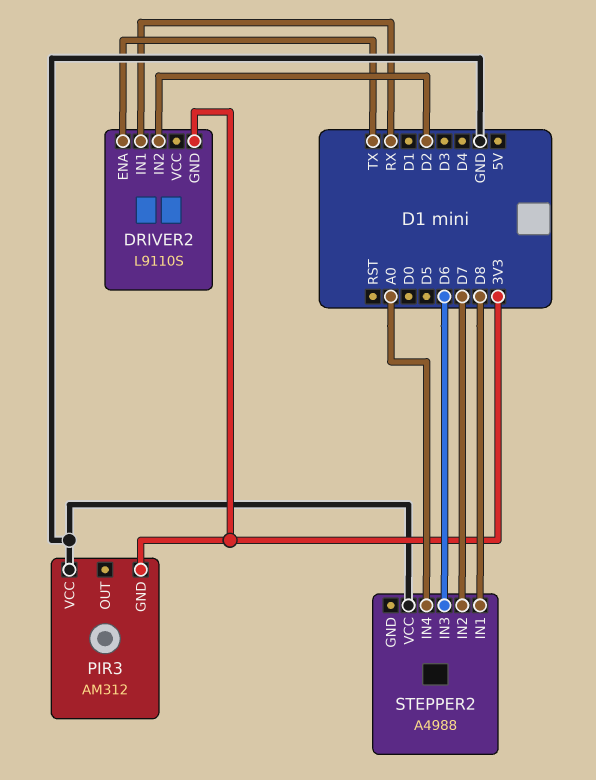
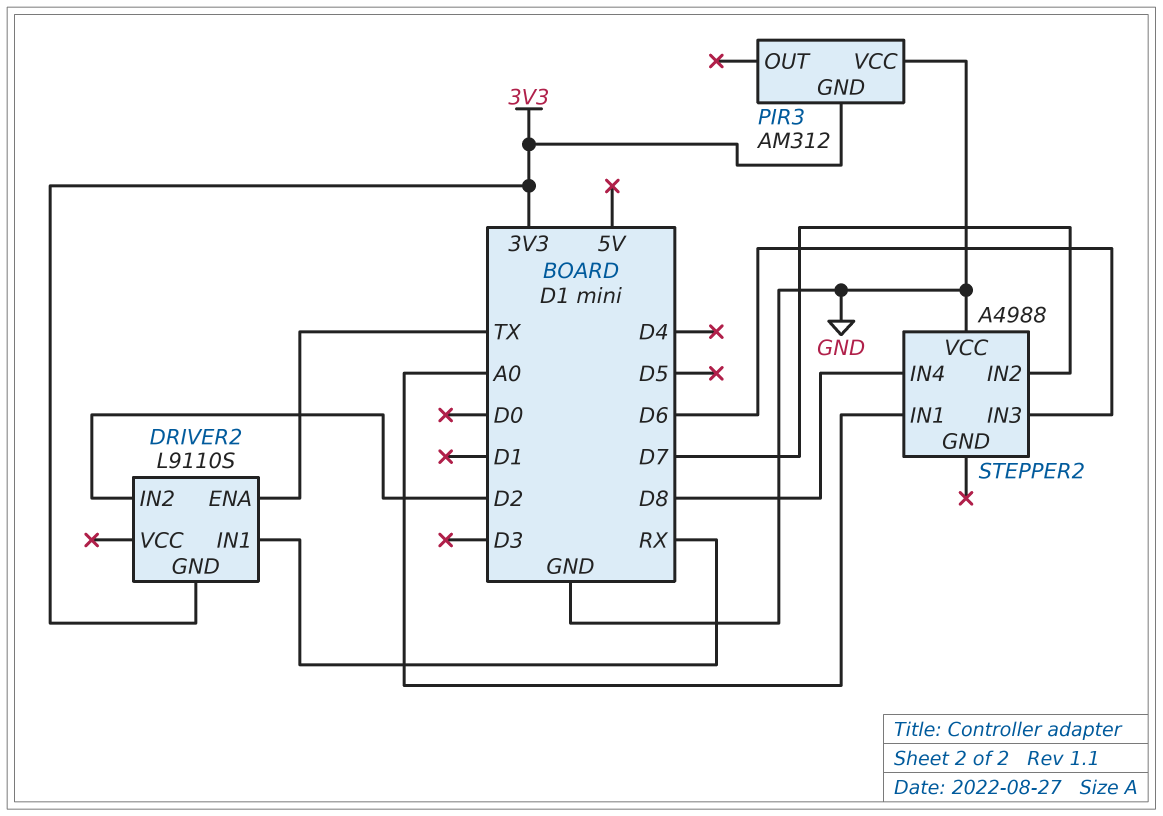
STEPPER2 pin IN1: D8 -> A0
STEPPER2 pin IN4: A0 -> D8

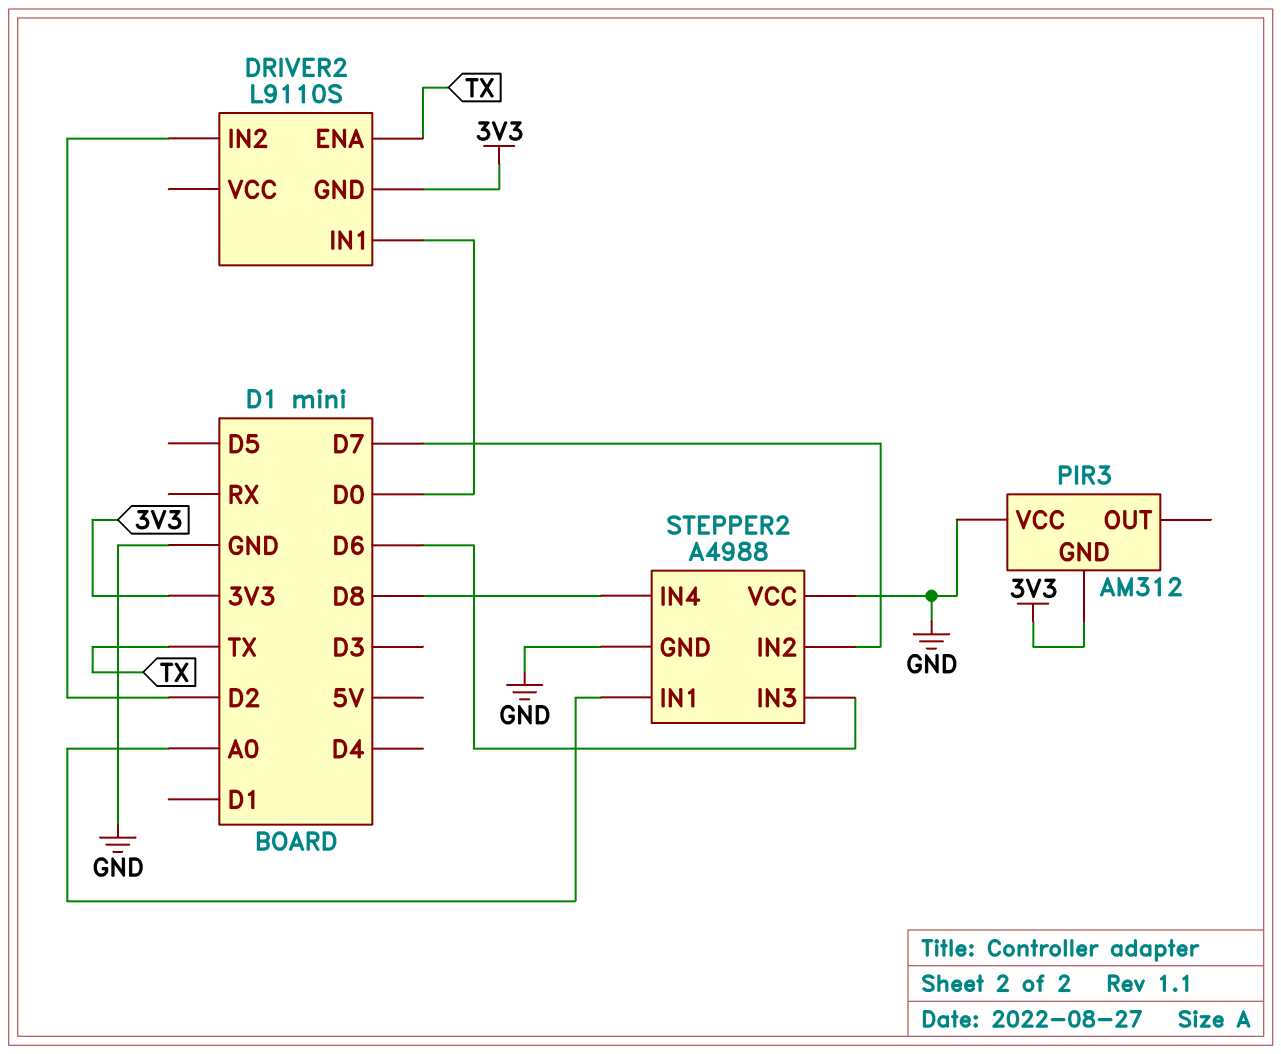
DRIVER2 pin IN1: RX -> D0
STEPPER2 pin GND: none -> GND

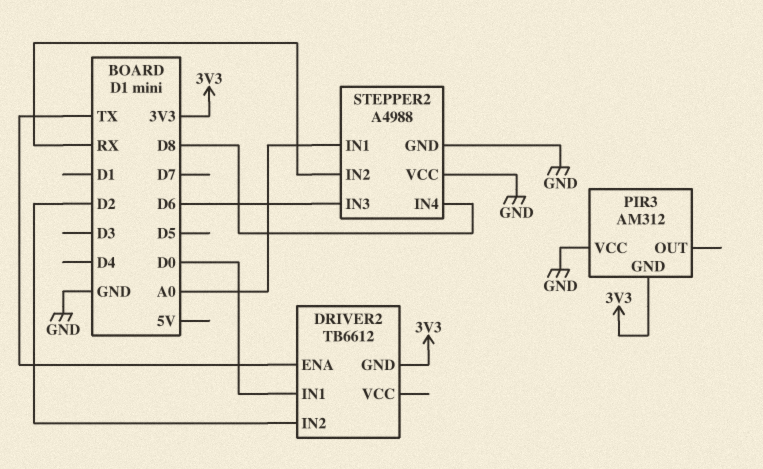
DRIVER2: L9110S -> TB6612
STEPPER2 pin IN2: D7 -> RX

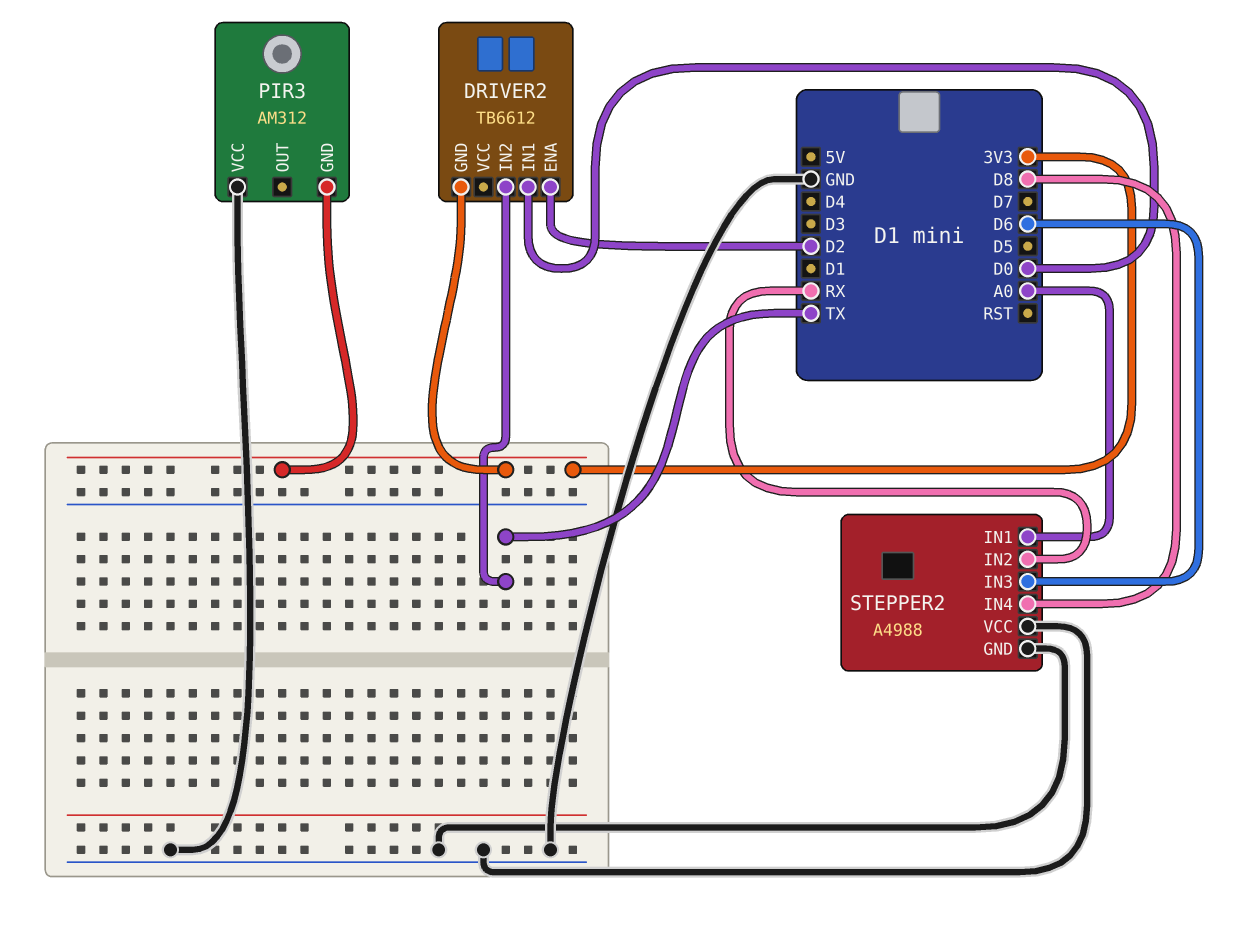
DRIVER2 pin ENA: TX -> D2
DRIVER2 pin IN2: D2 -> TX

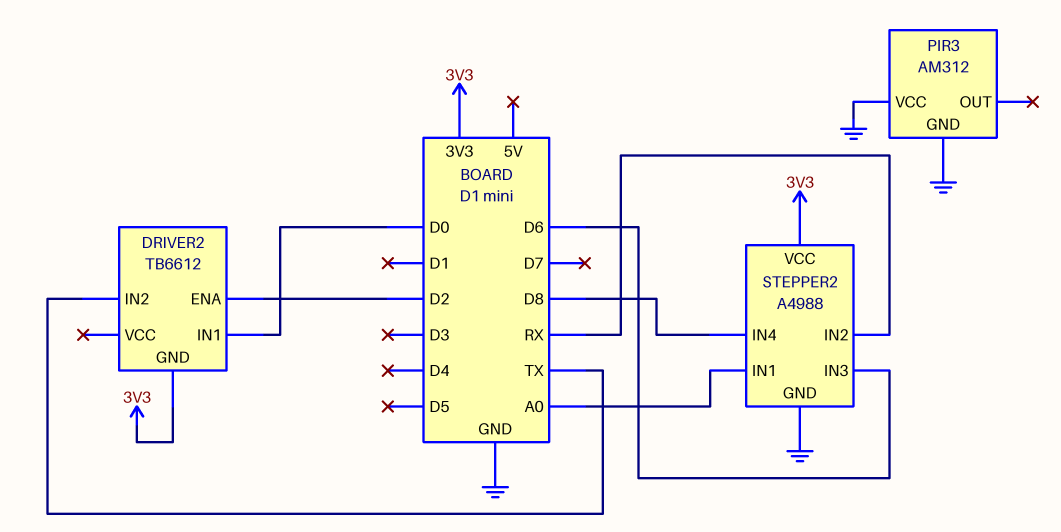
PIR3 pin GND: 3V3 -> GND
STEPPER2 pin VCC: GND -> 3V3

